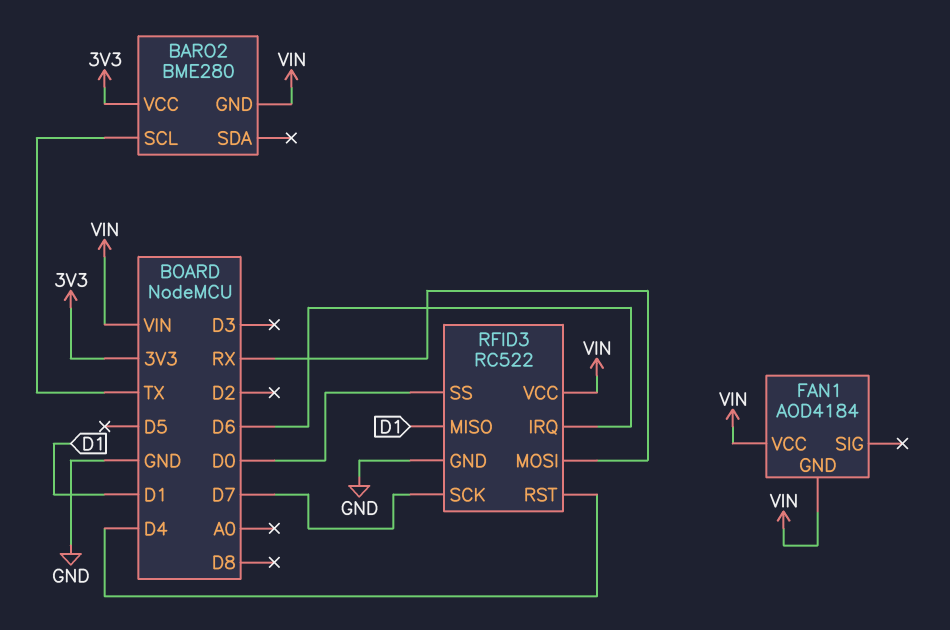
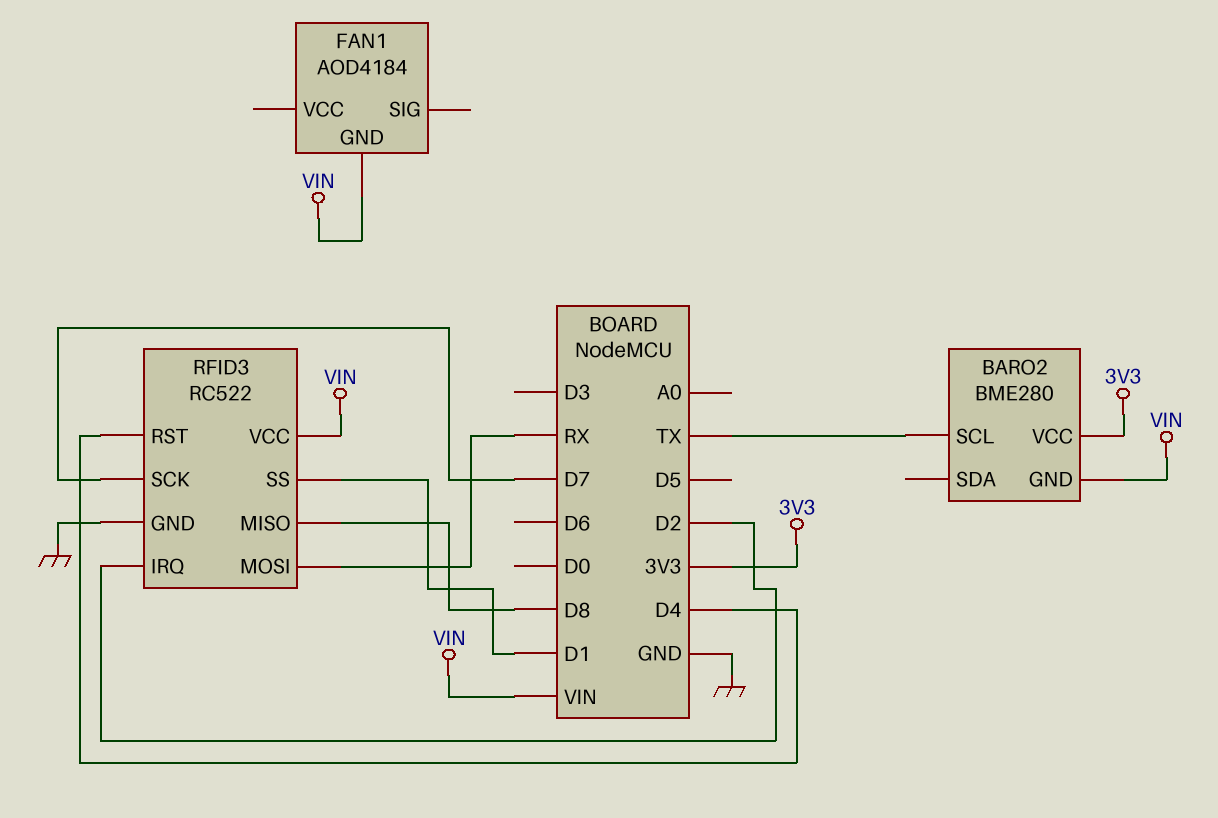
FAN1 pin VCC: VIN -> none
RFID3 pin IRQ: D6 -> D2
RFID3 pin MISO: D1 -> D8
RFID3 pin SS: D0 -> D1

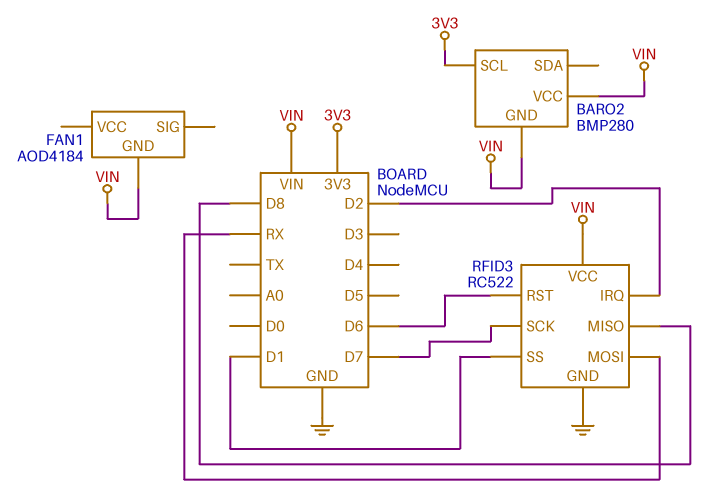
BARO2: BME280 -> BMP280
BARO2 pin SCL: TX -> 3V3
BARO2 pin VCC: 3V3 -> VIN
RFID3 pin RST: D4 -> D6

